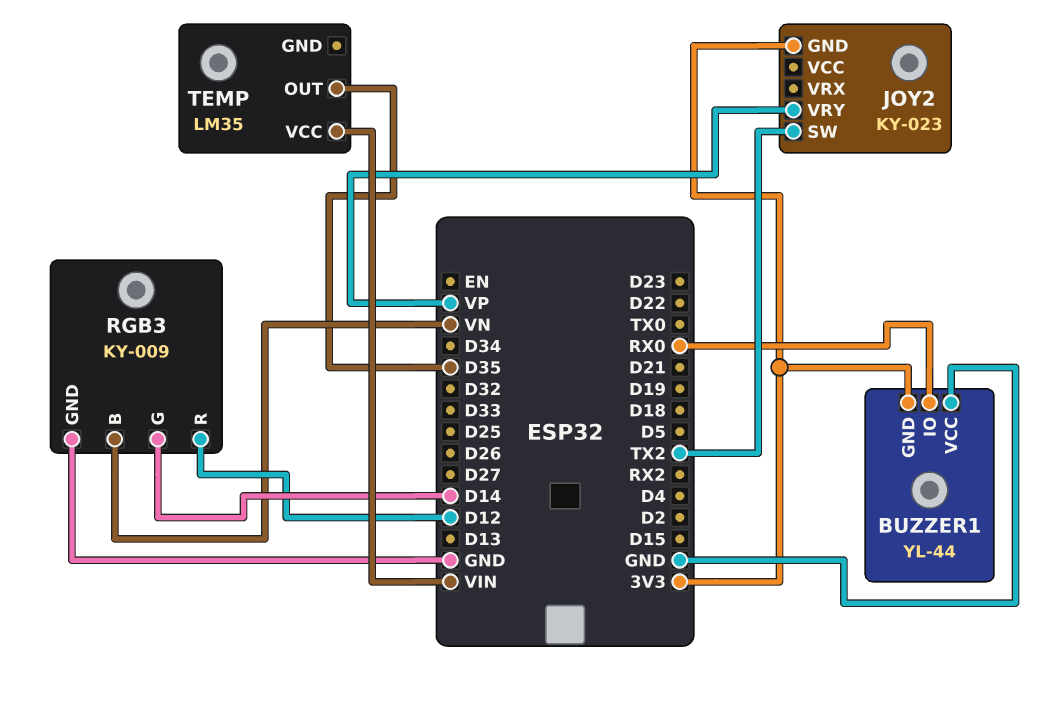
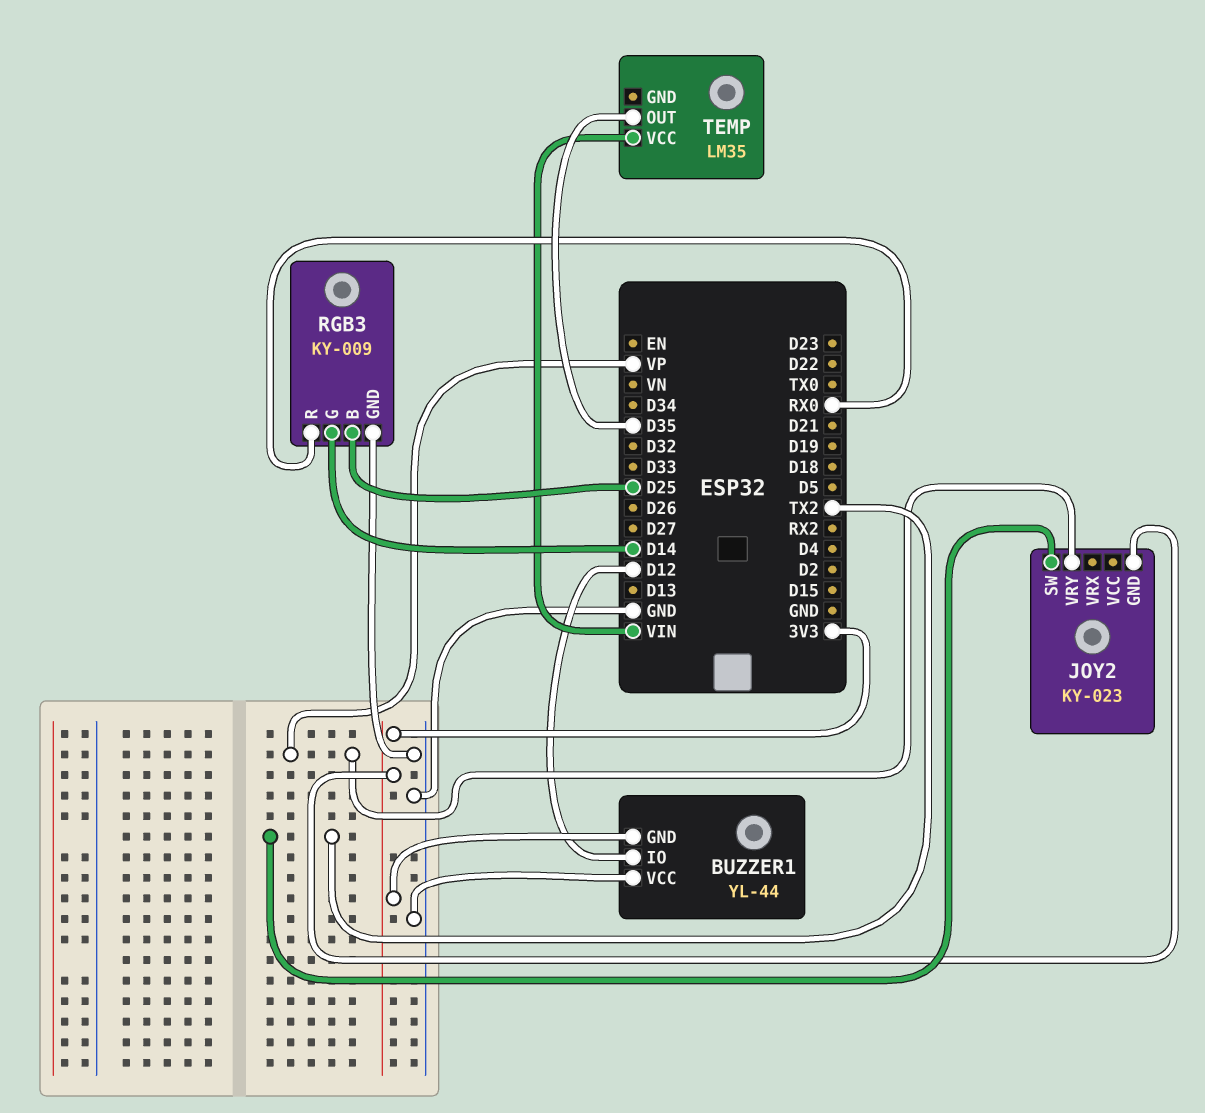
BUZZER1 pin IO: RX0 -> D12
RGB3 pin B: VN -> D25
RGB3 pin R: D12 -> RX0

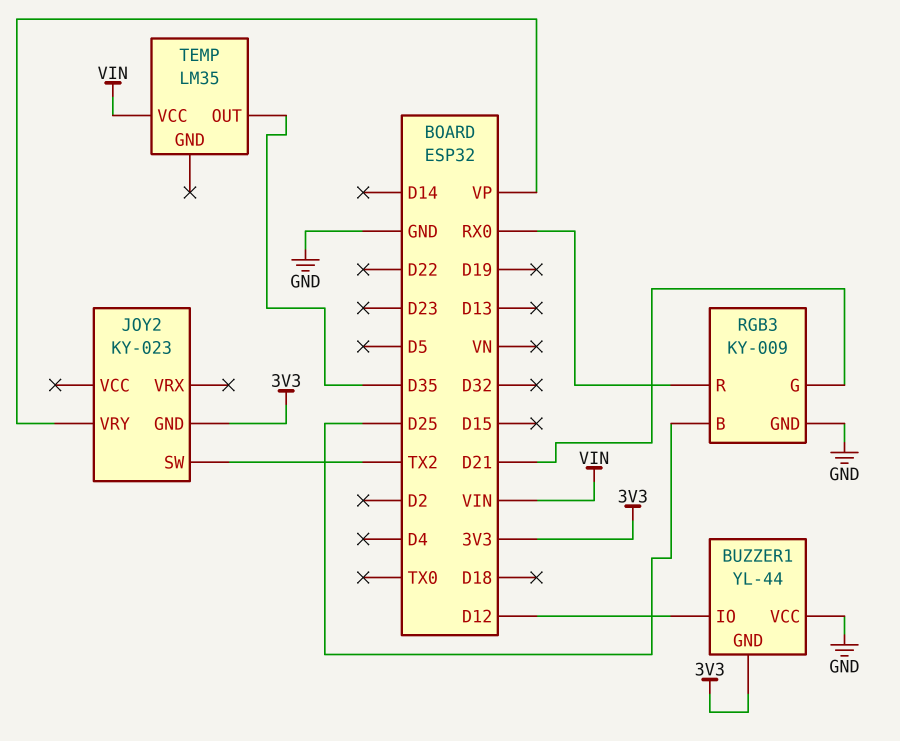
RGB3 pin G: D14 -> D21

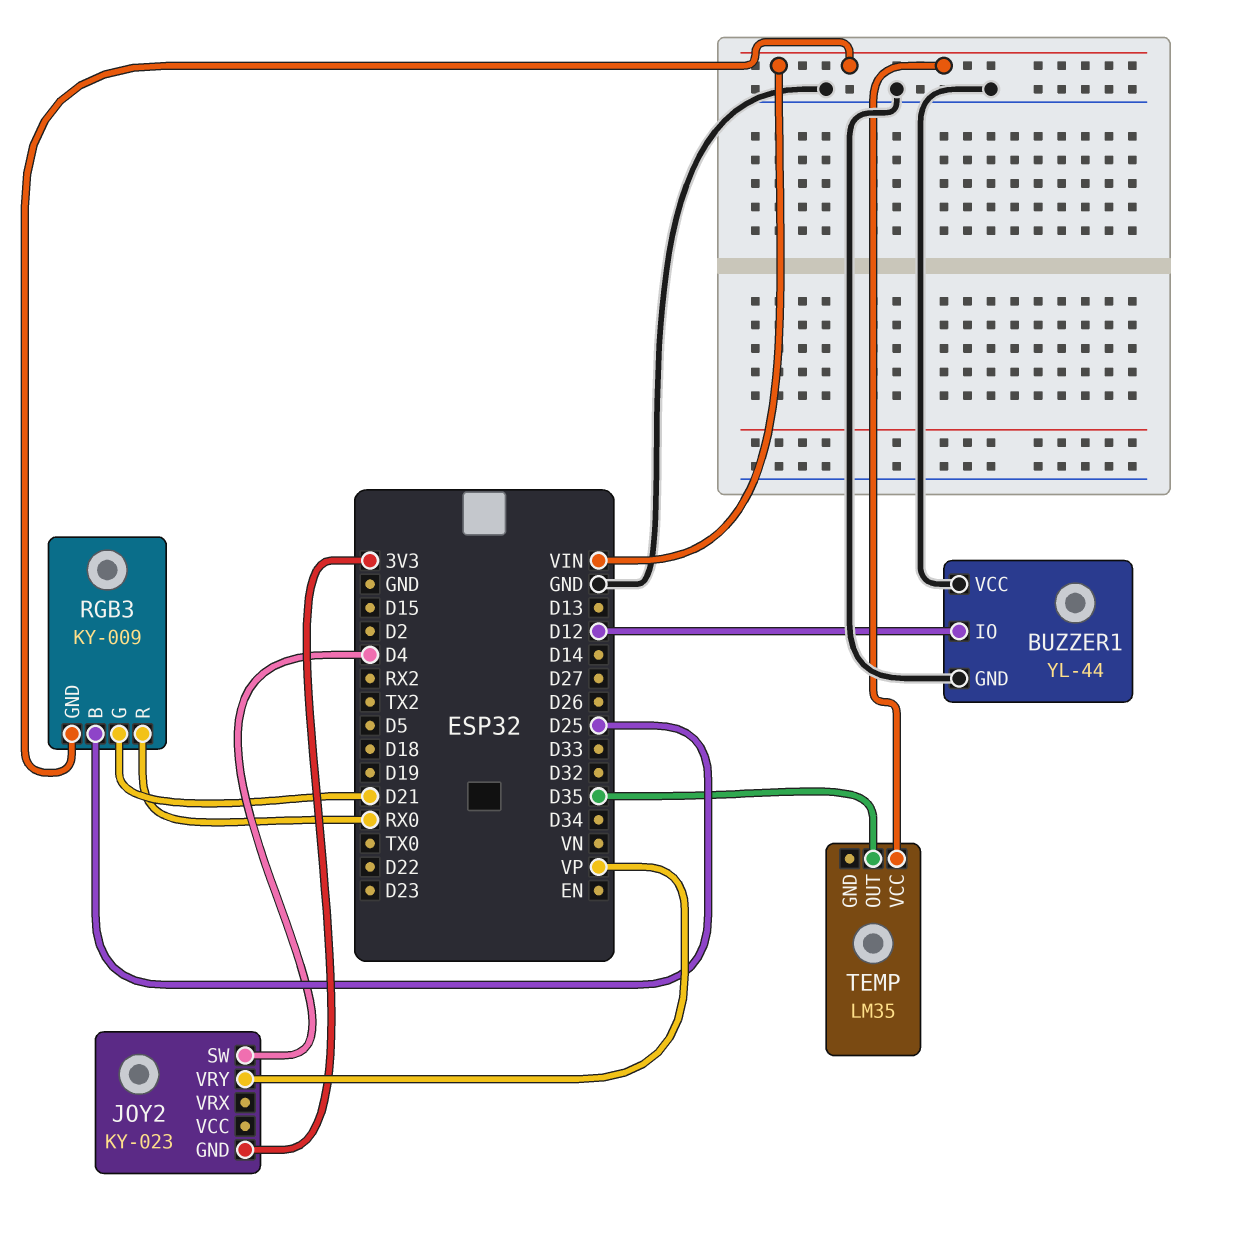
BUZZER1 pin GND: 3V3 -> GND
JOY2 pin SW: TX2 -> D4
RGB3 pin GND: GND -> VIN

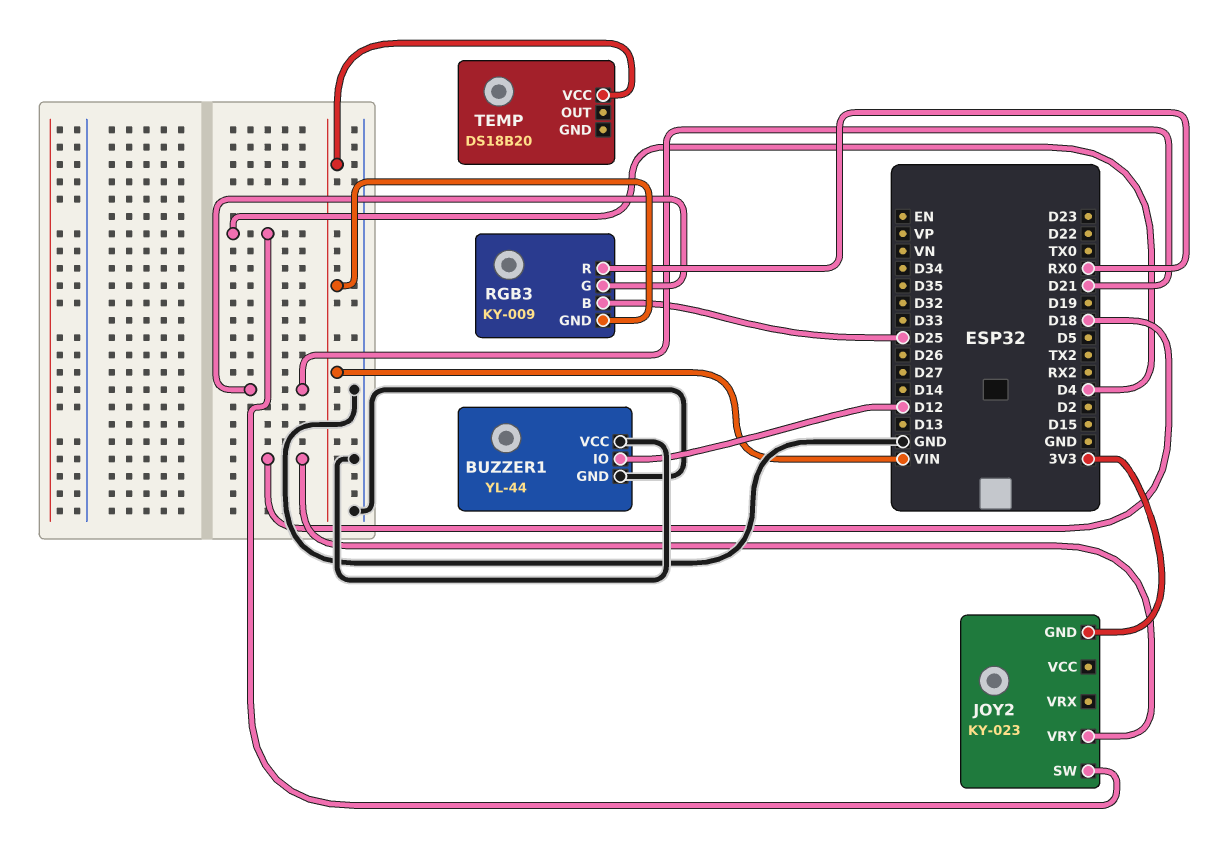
JOY2 pin VRY: VP -> D18
TEMP: LM35 -> DS18B20
TEMP pin OUT: D35 -> none

